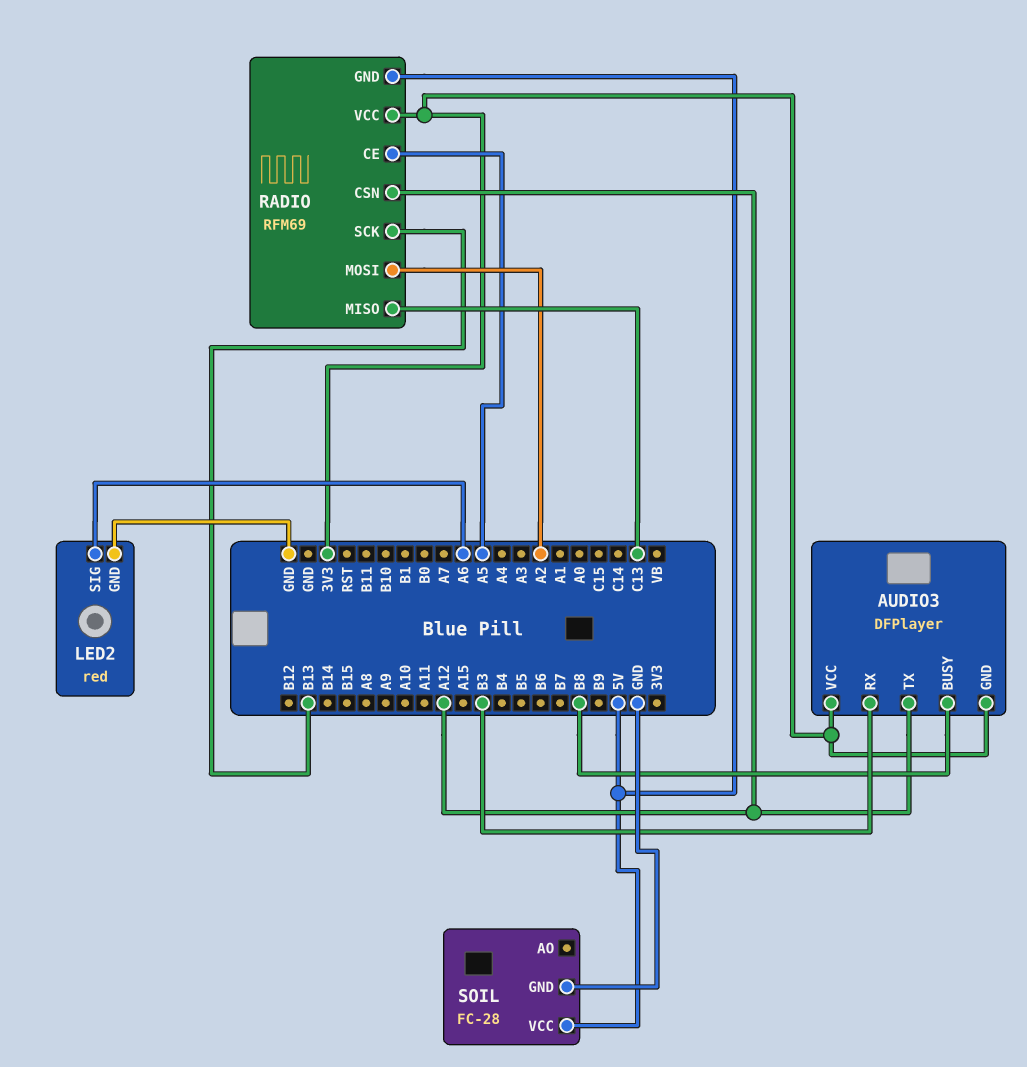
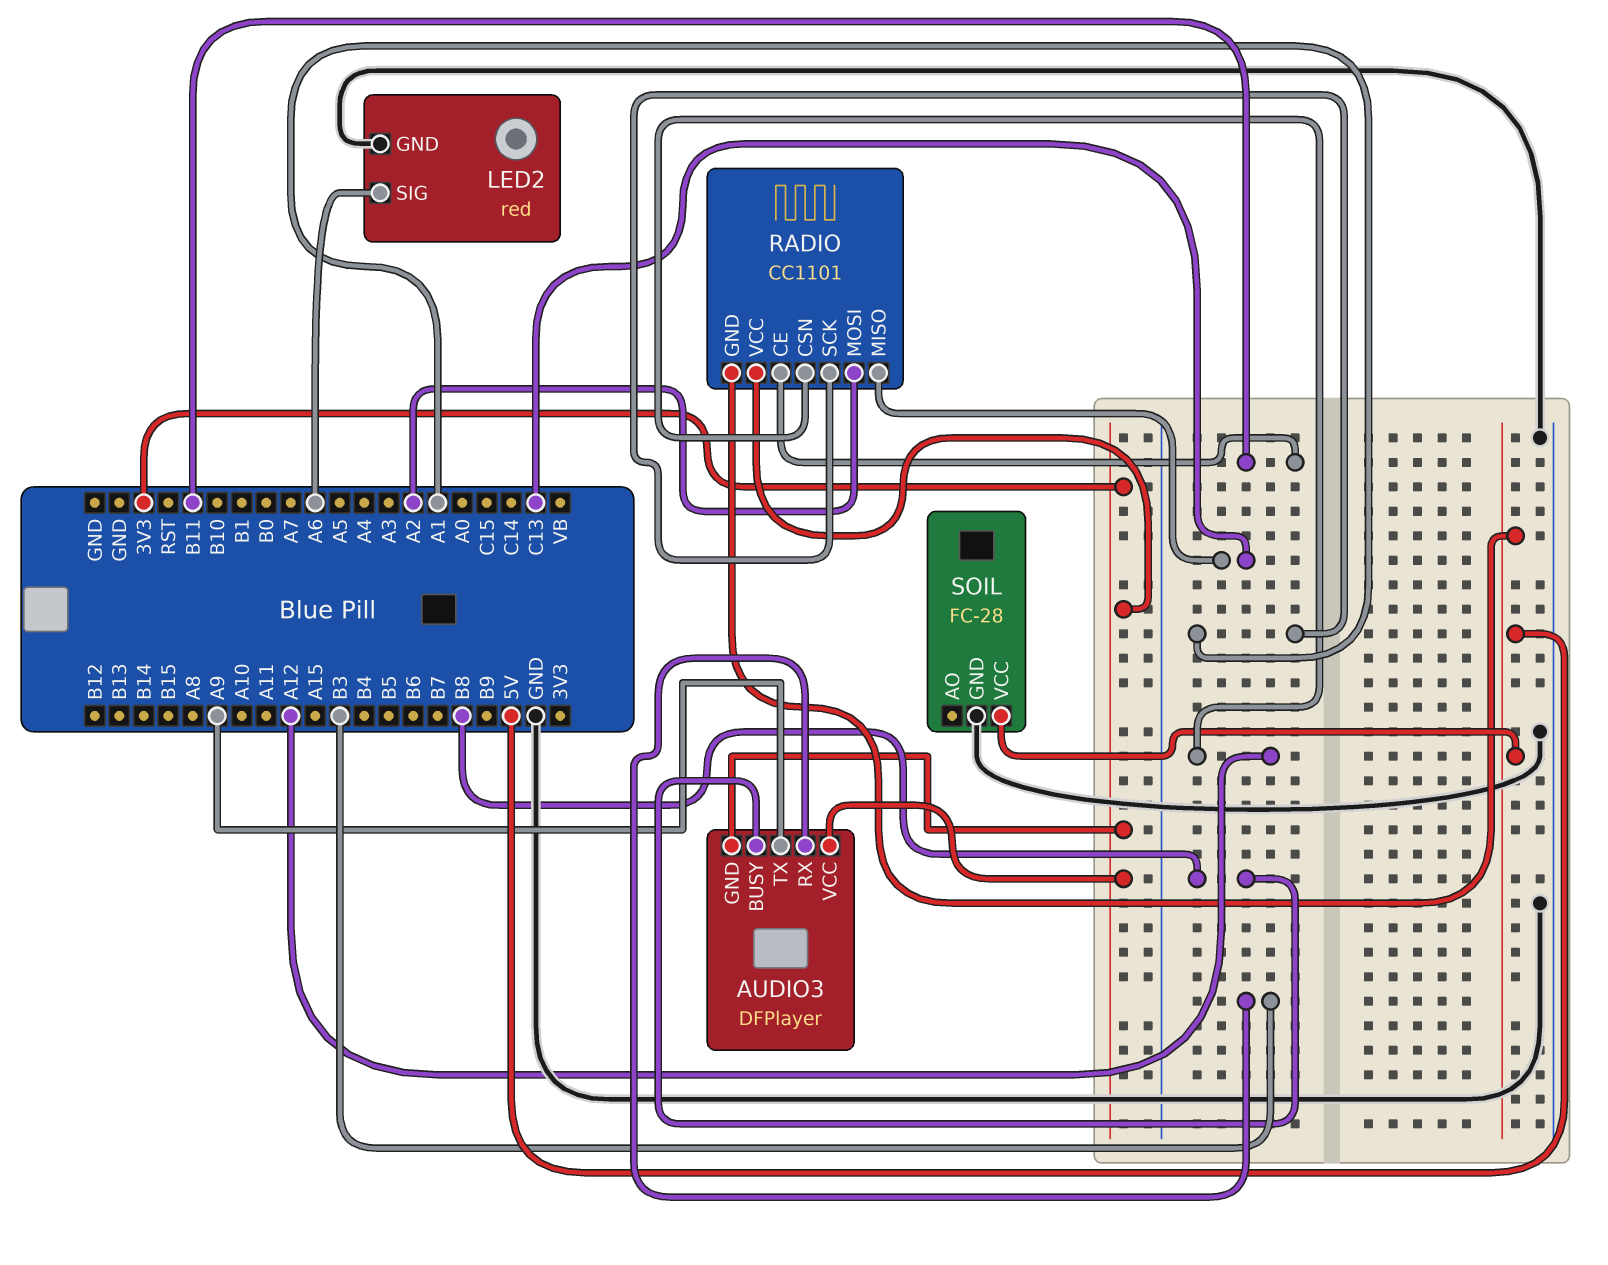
AUDIO3 pin TX: A12 -> A9
RADIO: RFM69 -> CC1101
RADIO pin CE: A5 -> B11
RADIO pin SCK: B13 -> A1

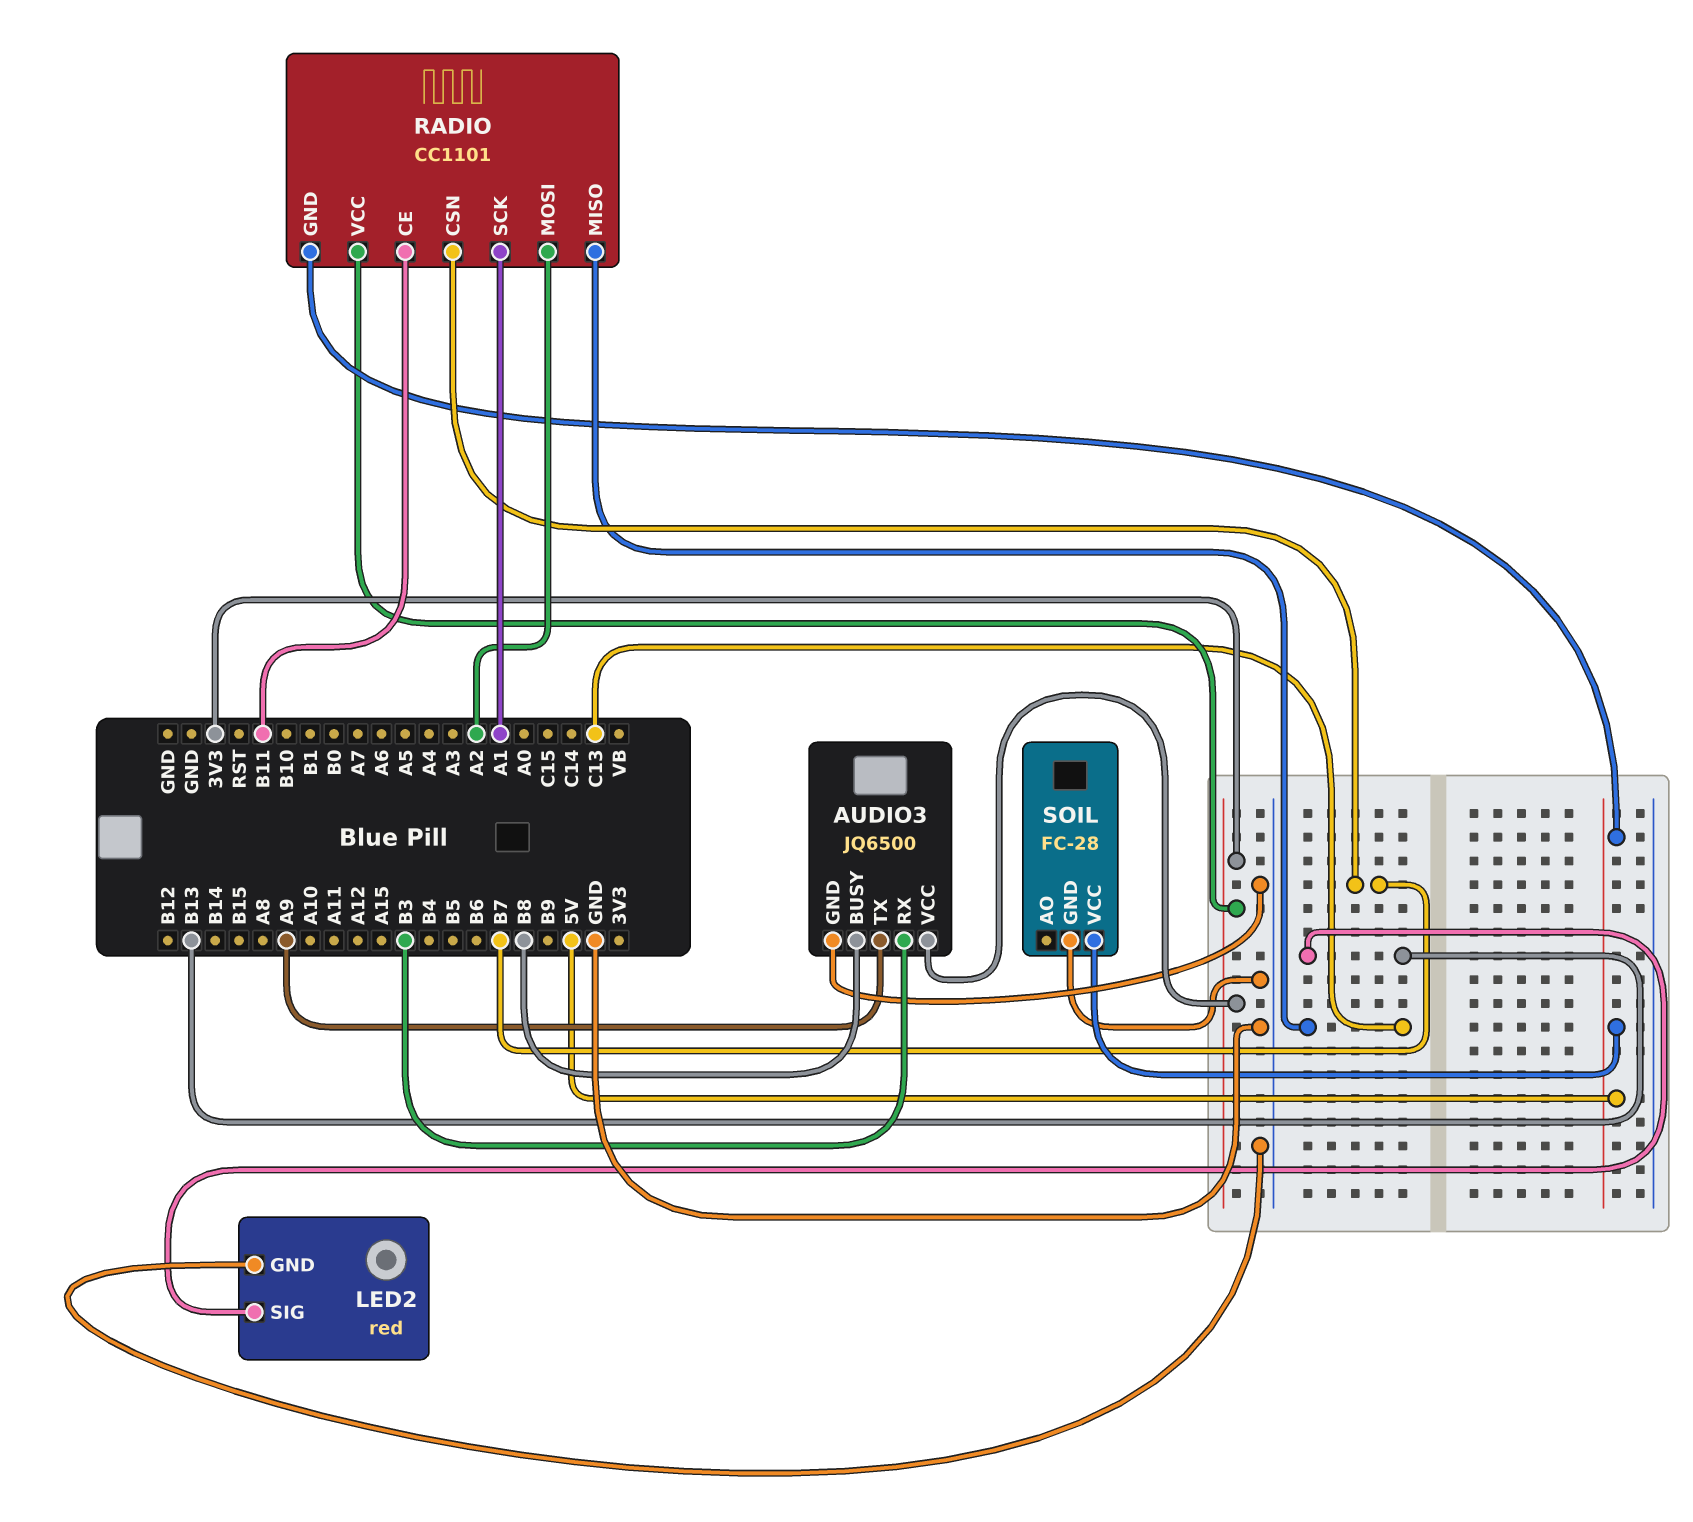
AUDIO3: DFPlayer -> JQ6500
AUDIO3 pin GND: 3V3 -> GND
LED2 pin SIG: A6 -> B13
RADIO pin CSN: A12 -> B7

